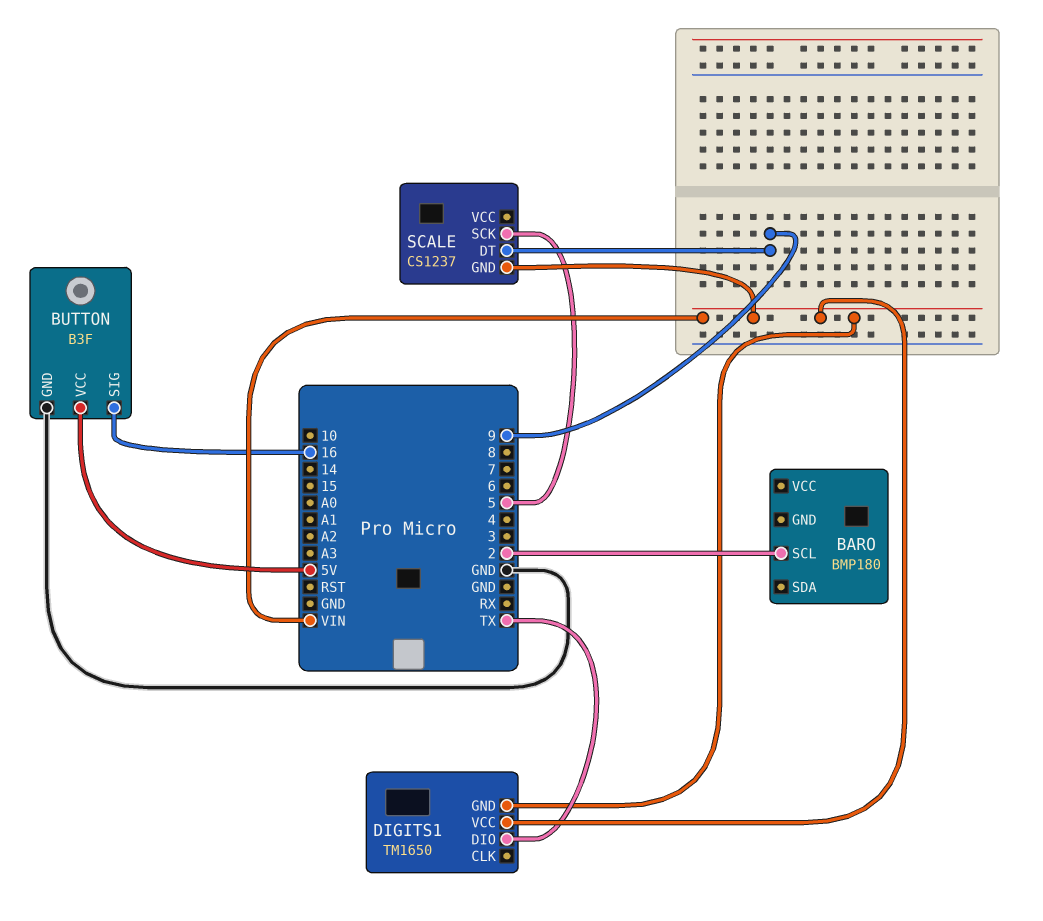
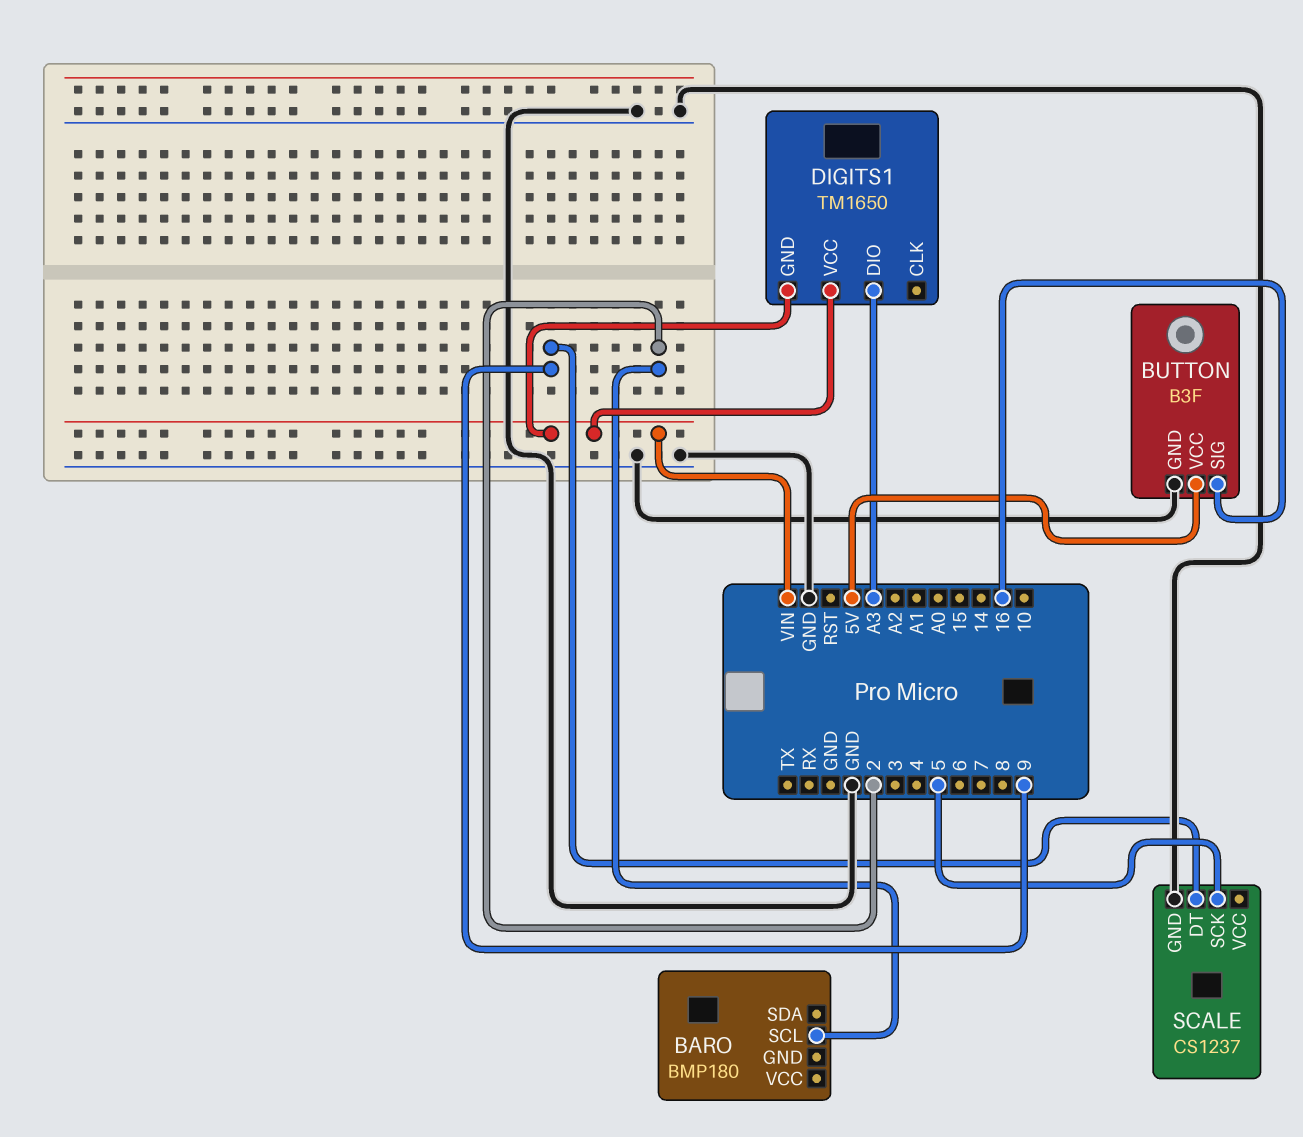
DIGITS1 pin DIO: TX -> A3
SCALE pin GND: VIN -> GND

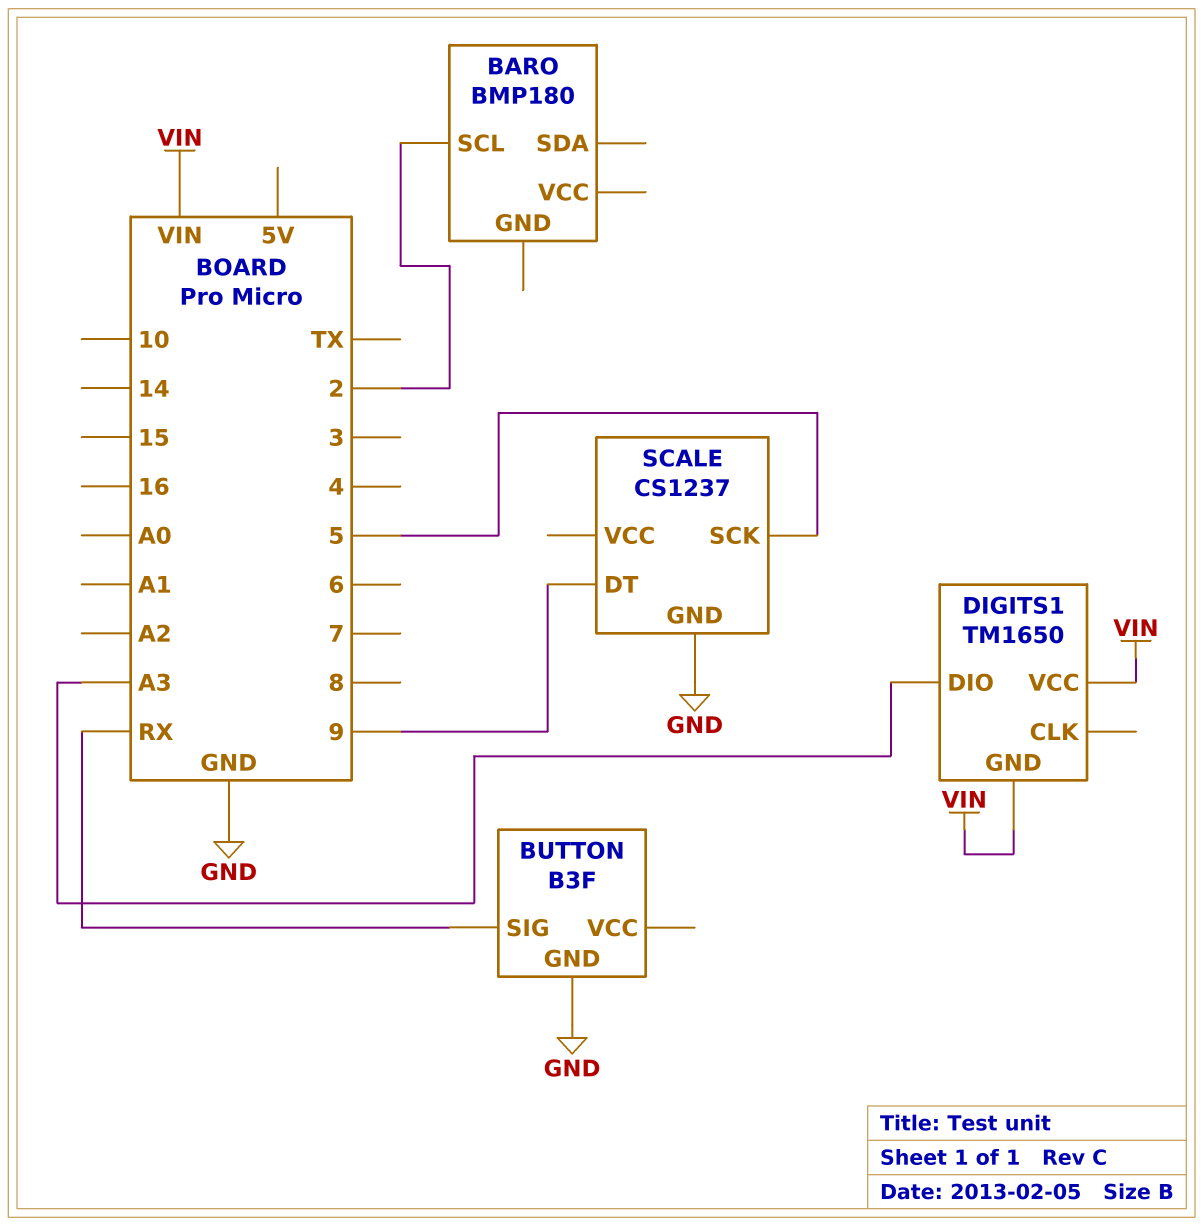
BUTTON pin SIG: 16 -> RX
BUTTON pin VCC: 5V -> none

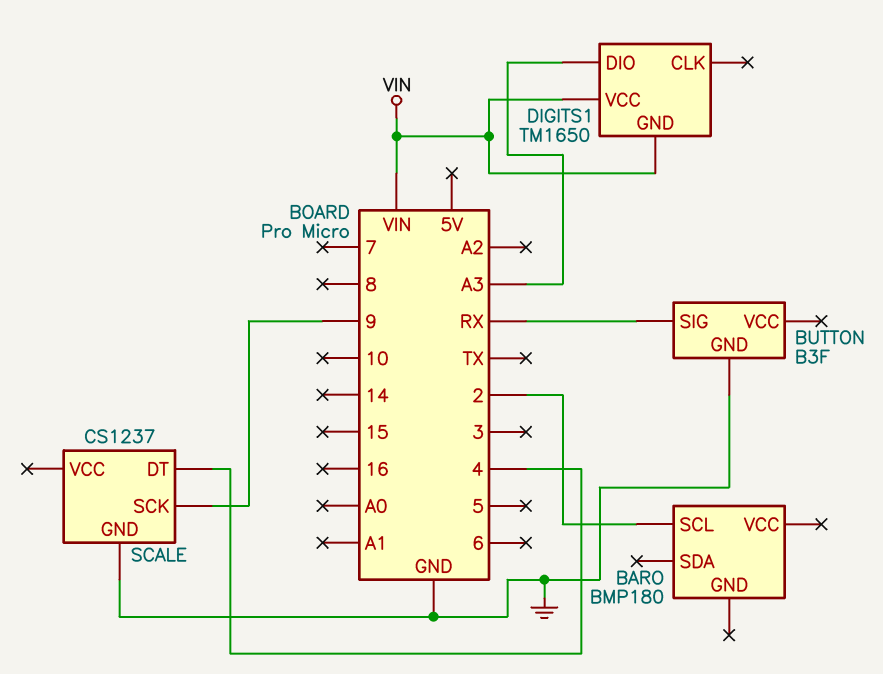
SCALE pin DT: 9 -> 4
SCALE pin SCK: 5 -> 9

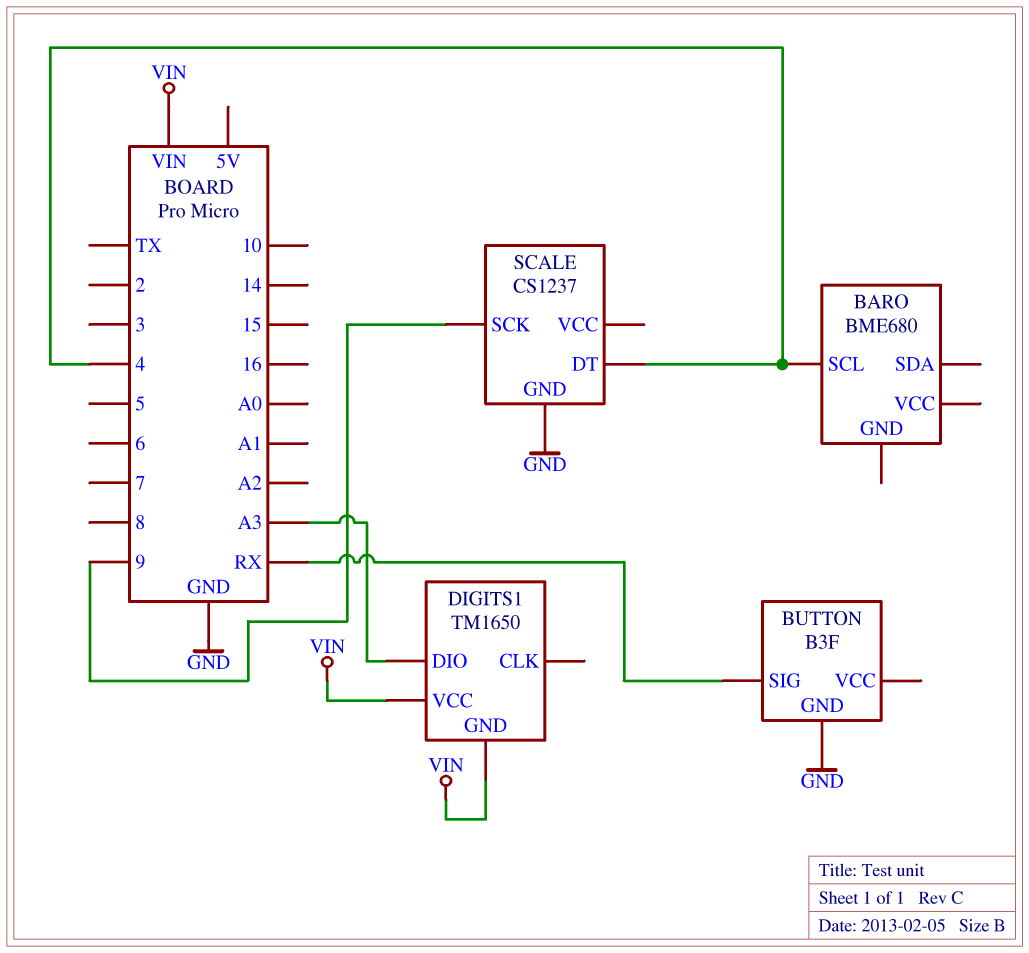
BARO: BMP180 -> BME680
BARO pin SCL: 2 -> 4

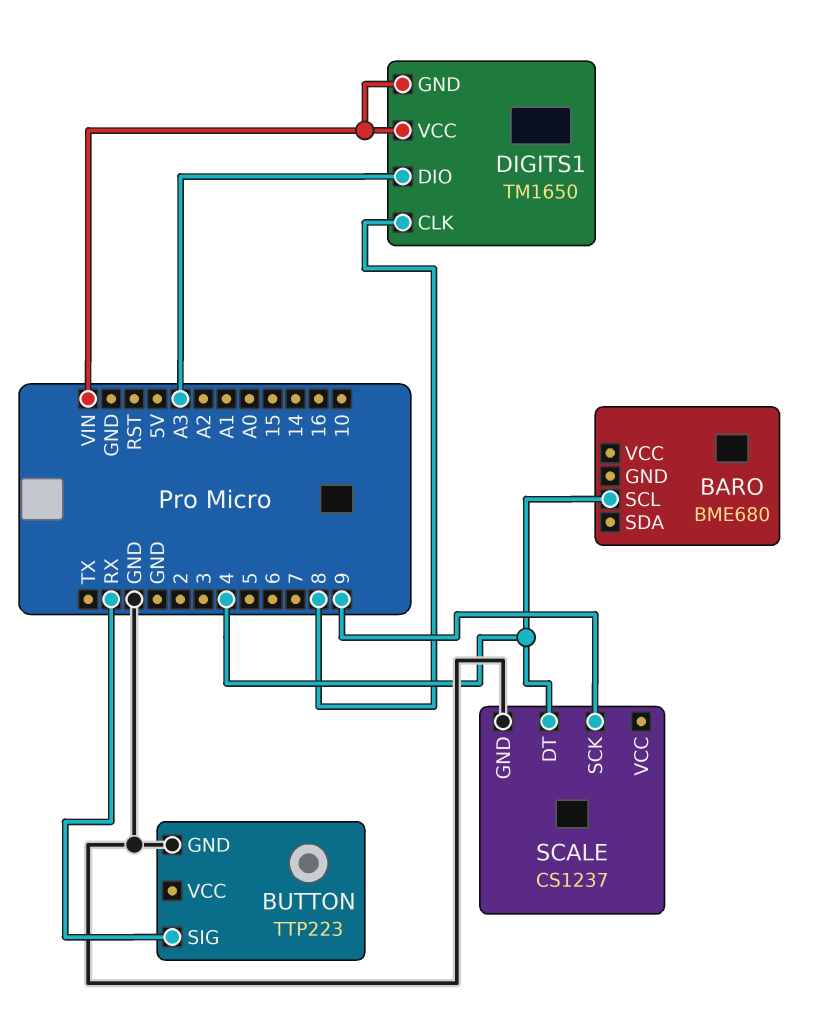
BUTTON: B3F -> TTP223
DIGITS1 pin CLK: none -> 8

